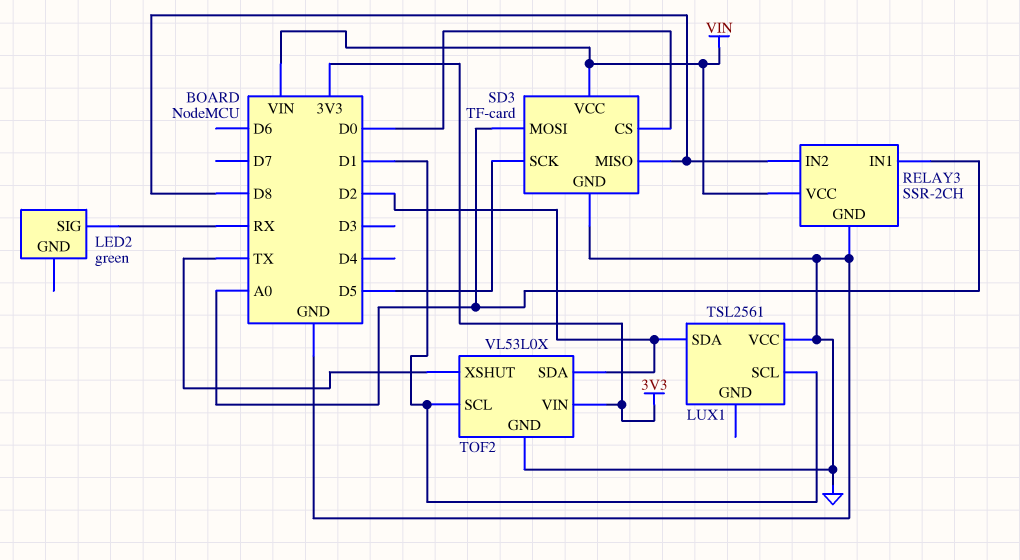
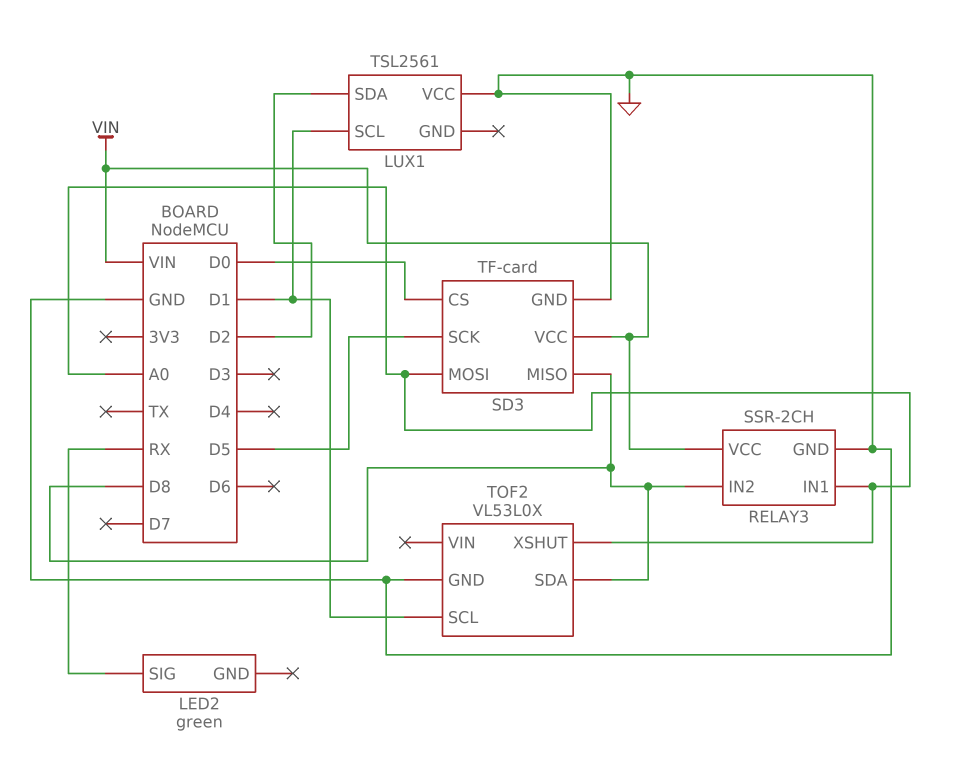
TOF2 pin SDA: D2 -> D8
TOF2 pin VIN: 3V3 -> none
TOF2 pin XSHUT: TX -> A0

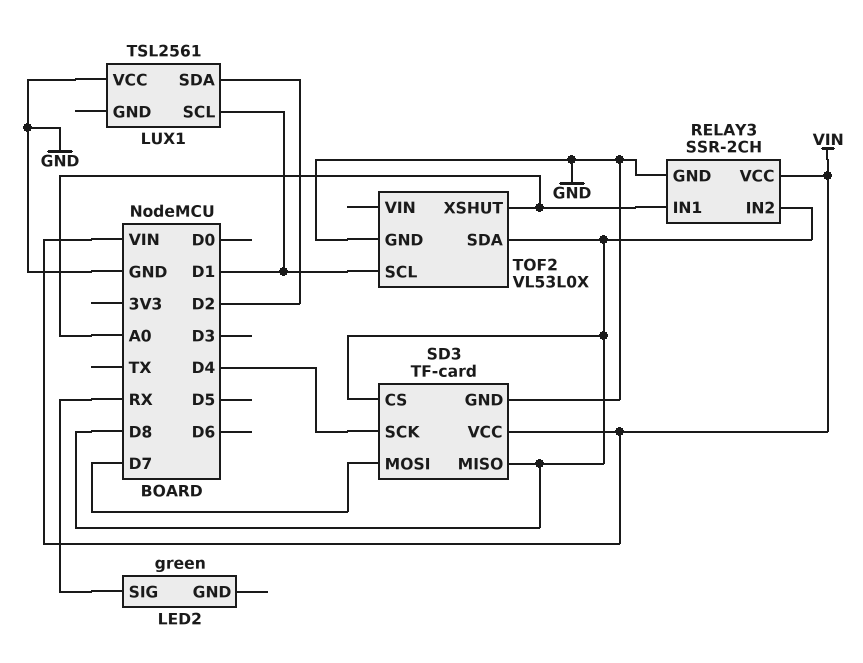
SD3 pin CS: D0 -> D8
SD3 pin MOSI: A0 -> D7
SD3 pin SCK: D5 -> D4

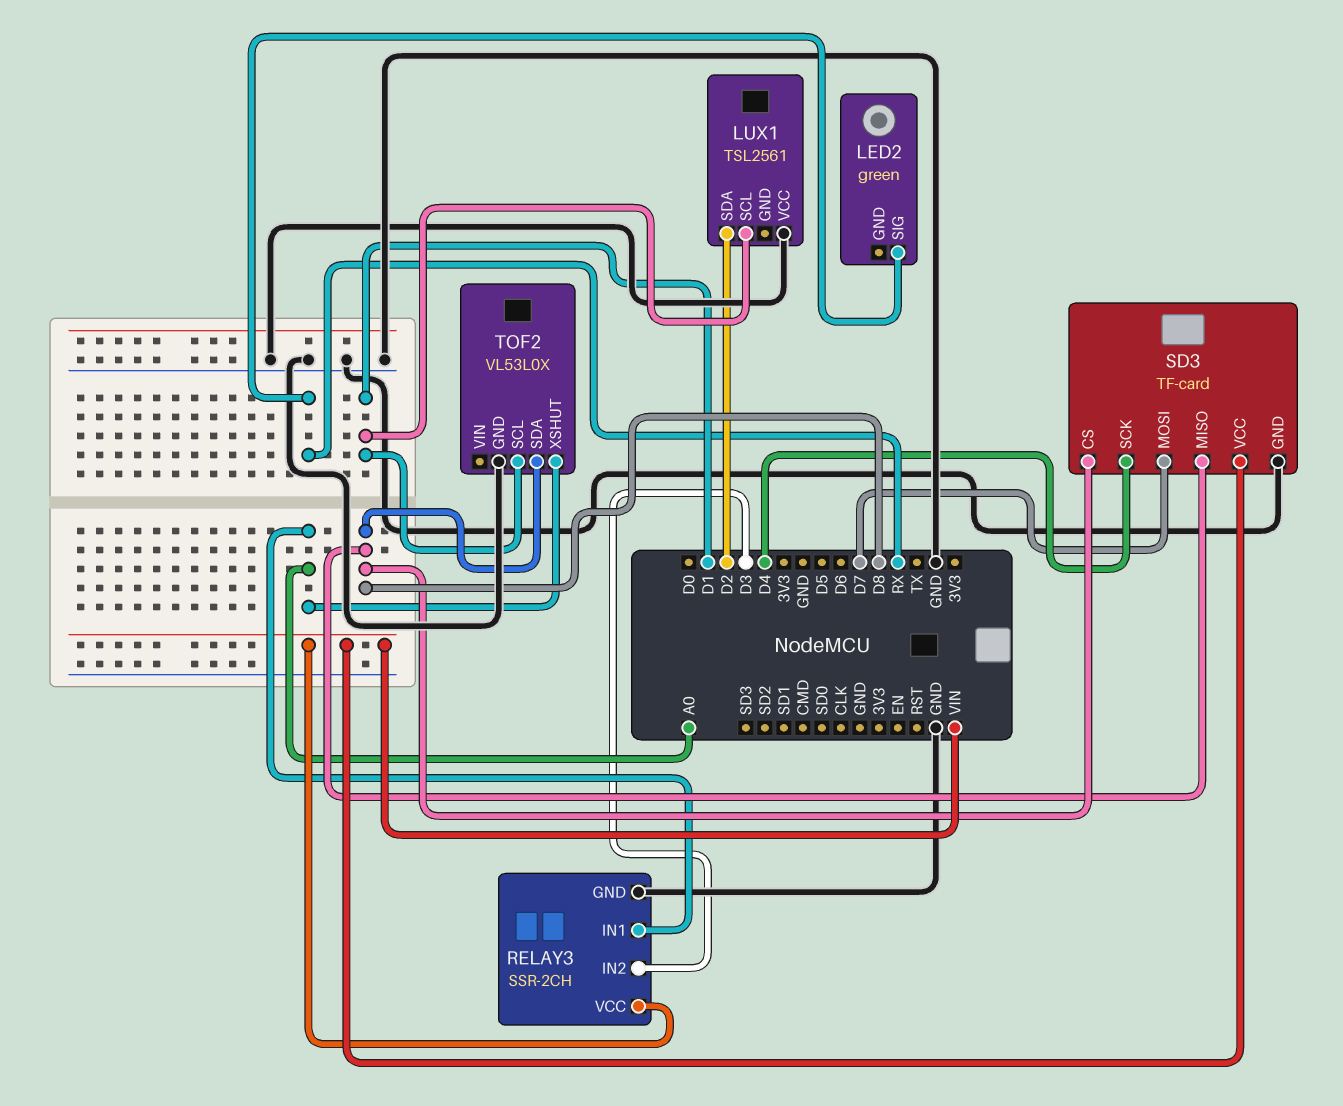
RELAY3 pin IN2: D8 -> D3

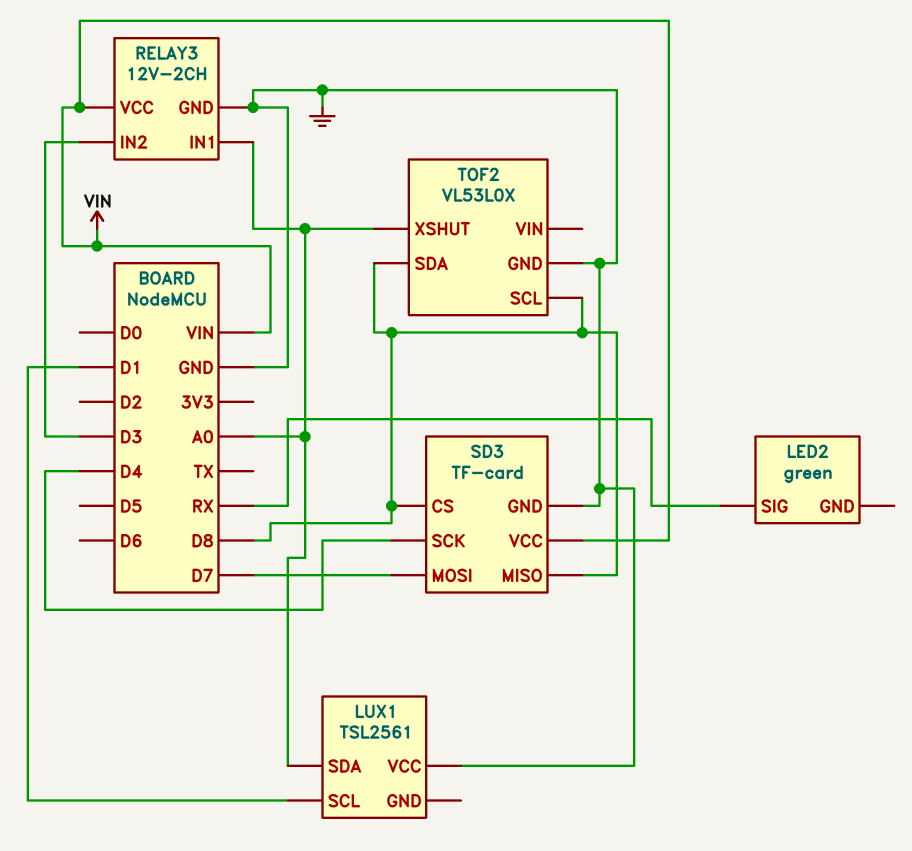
LUX1 pin SDA: D2 -> A0
RELAY3: SSR-2CH -> 12V-2CH
TOF2 pin SCL: D1 -> D8

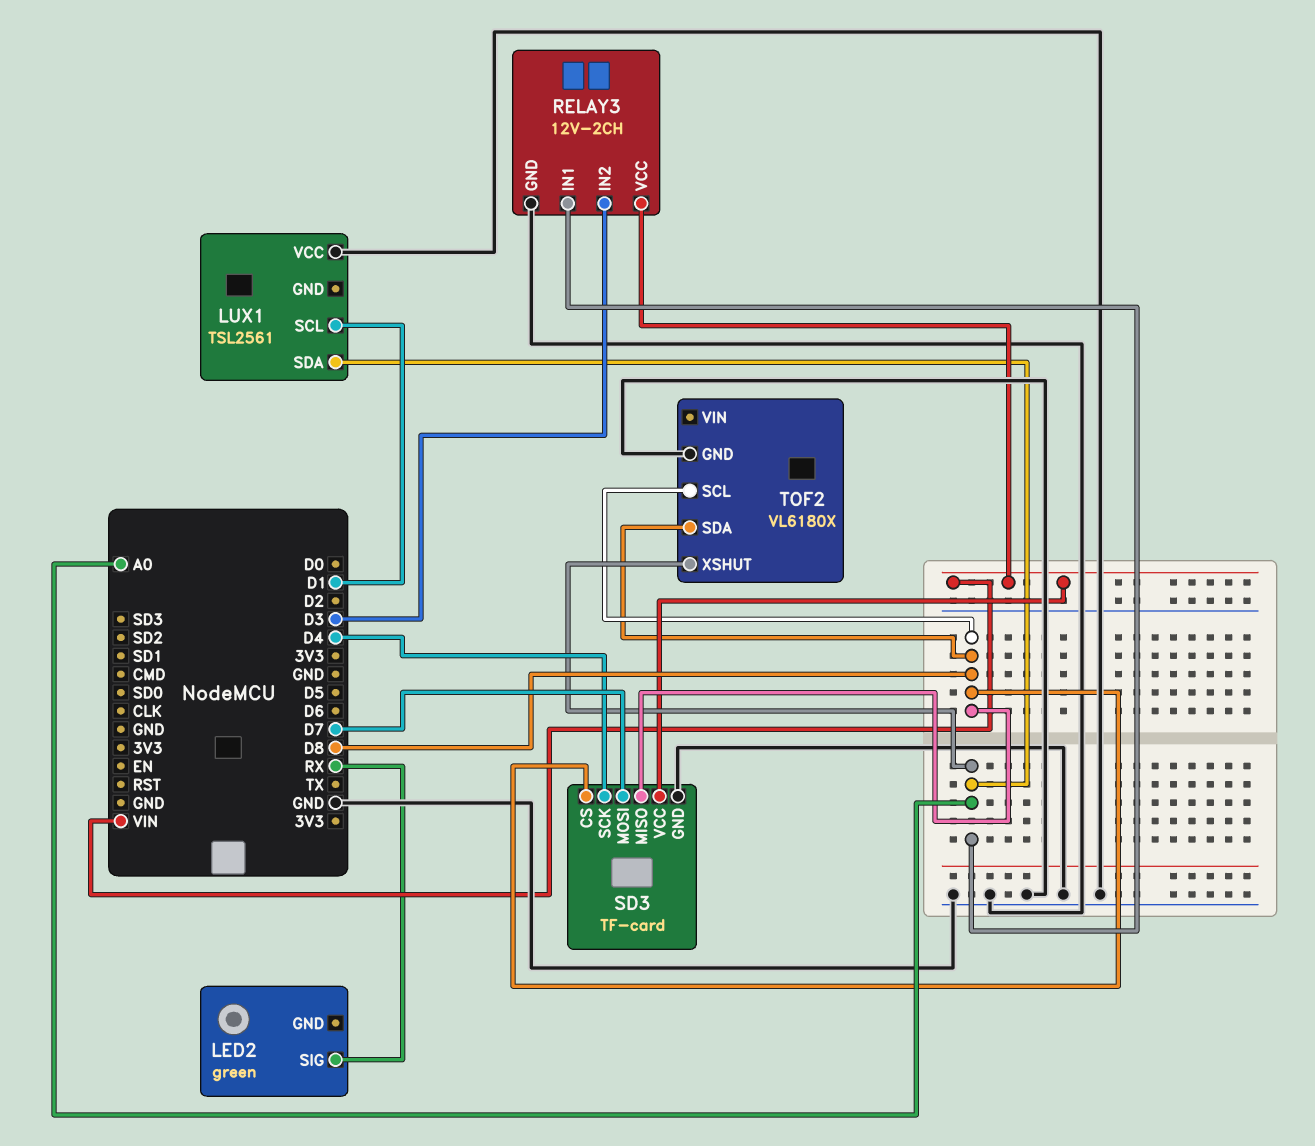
TOF2: VL53L0X -> VL6180X

